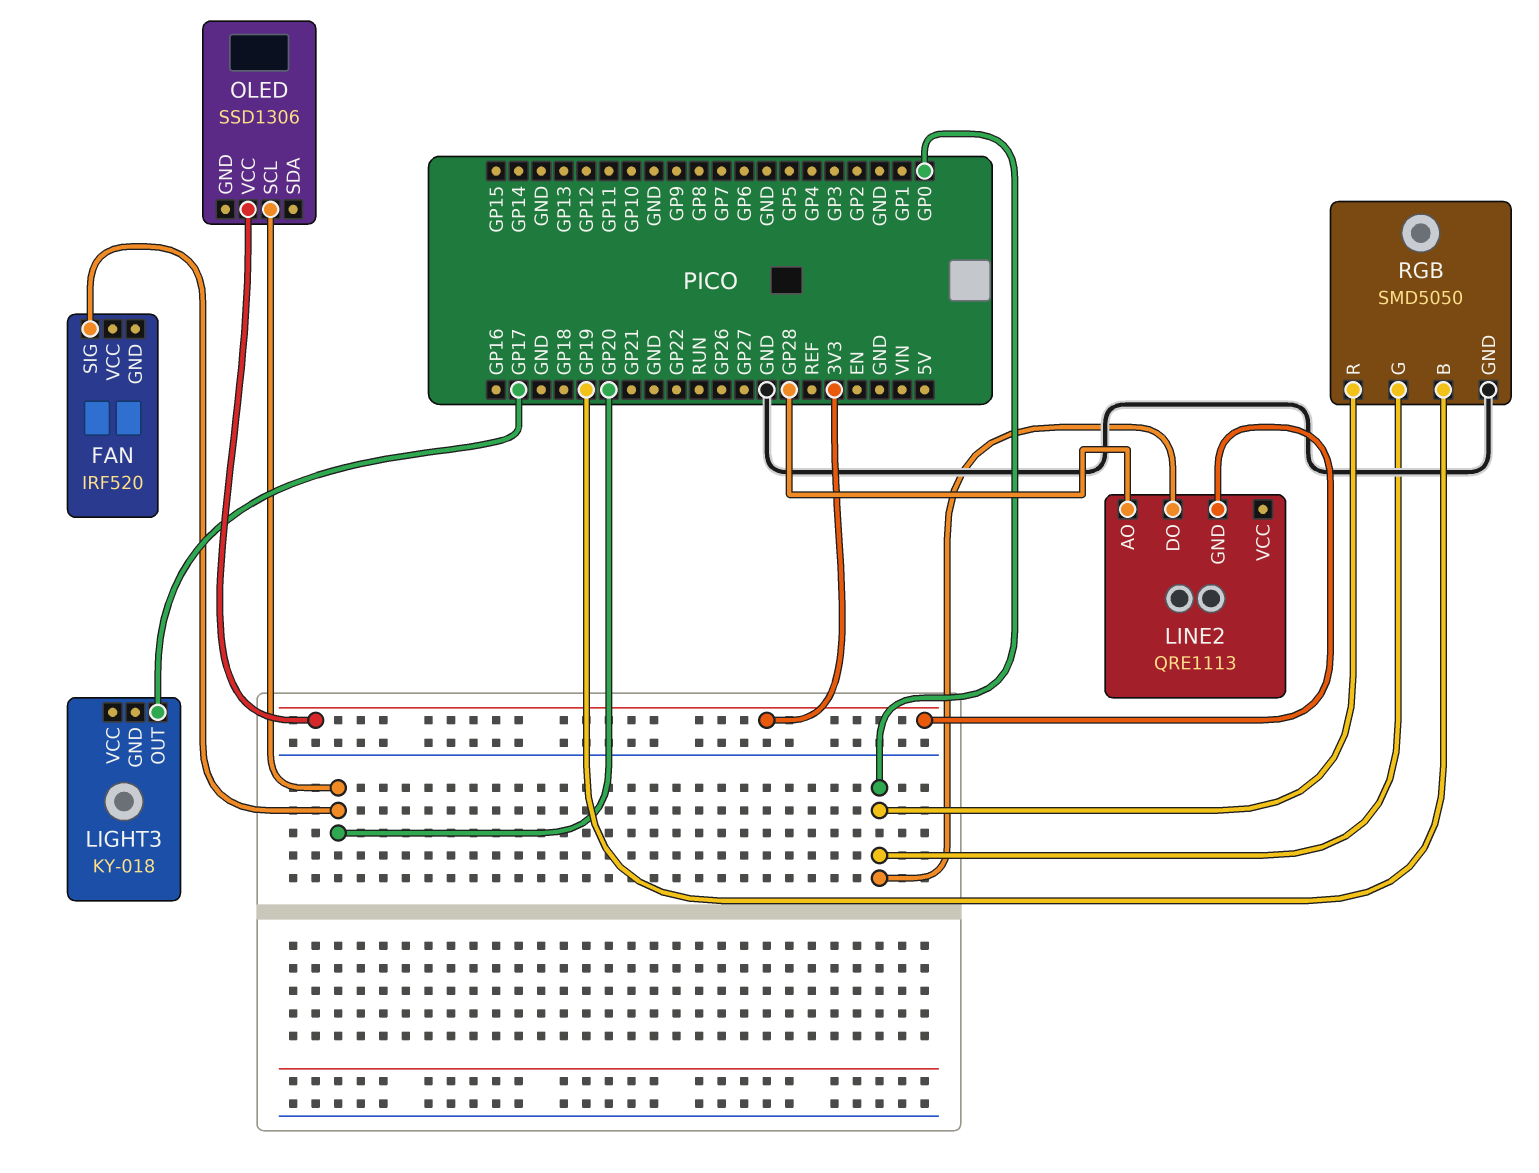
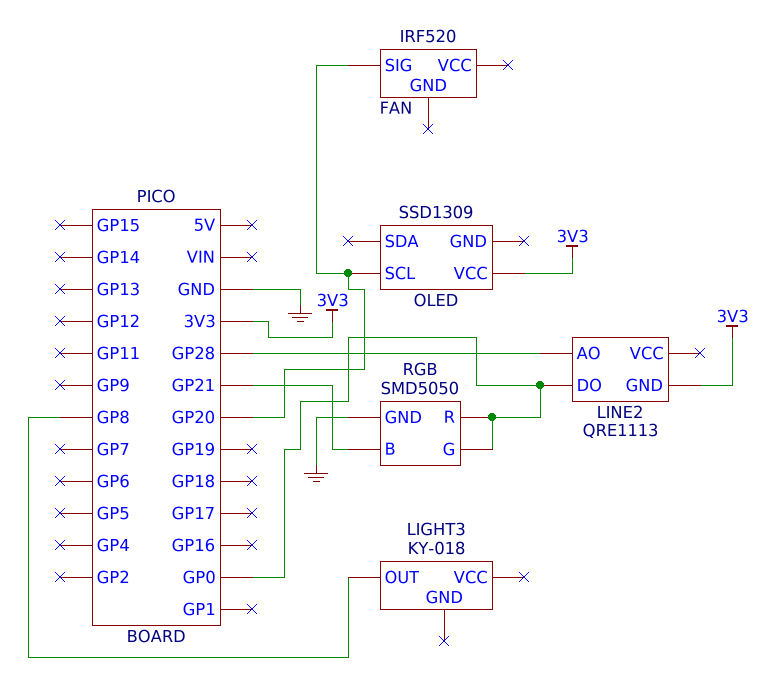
LIGHT3 pin OUT: GP17 -> GP8
OLED: SSD1306 -> SSD1309
RGB pin B: GP19 -> GP21

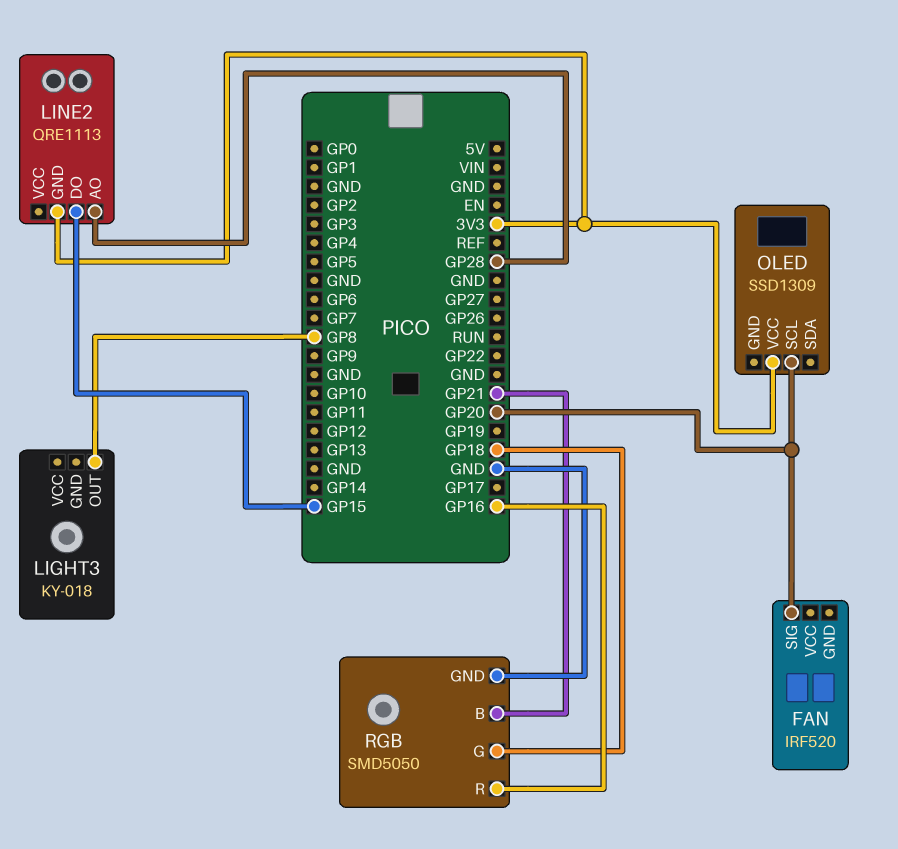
LINE2 pin DO: GP0 -> GP15
RGB pin G: GP0 -> GP18
RGB pin R: GP0 -> GP16

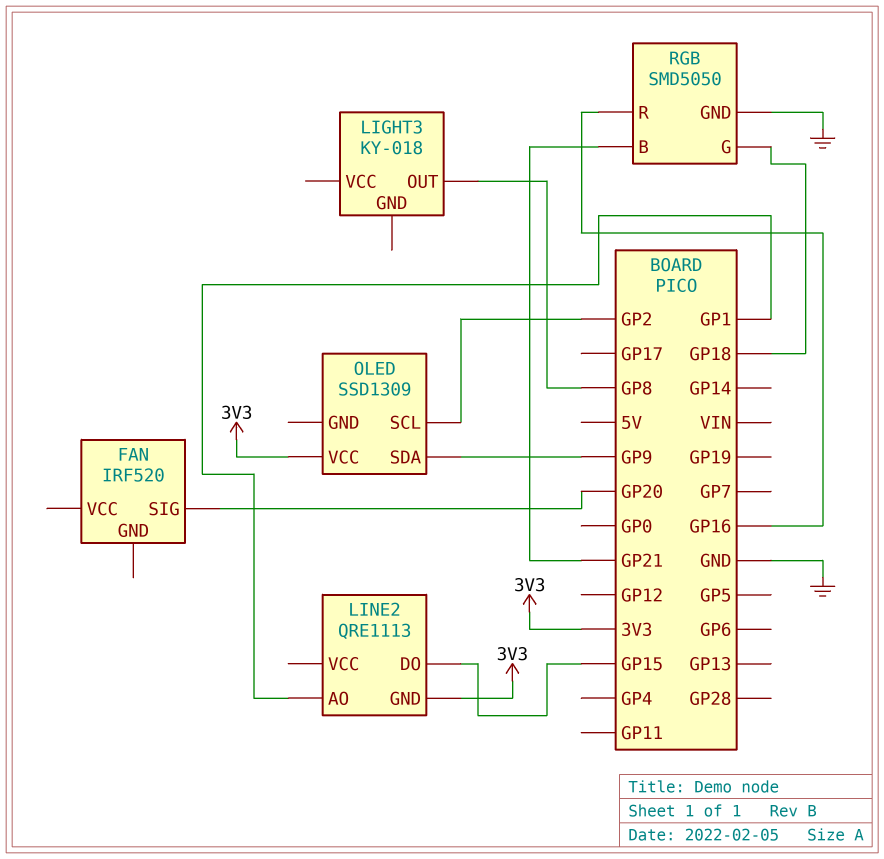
LINE2 pin AO: GP28 -> GP1
OLED pin SCL: GP20 -> GP2
OLED pin SDA: none -> GP9

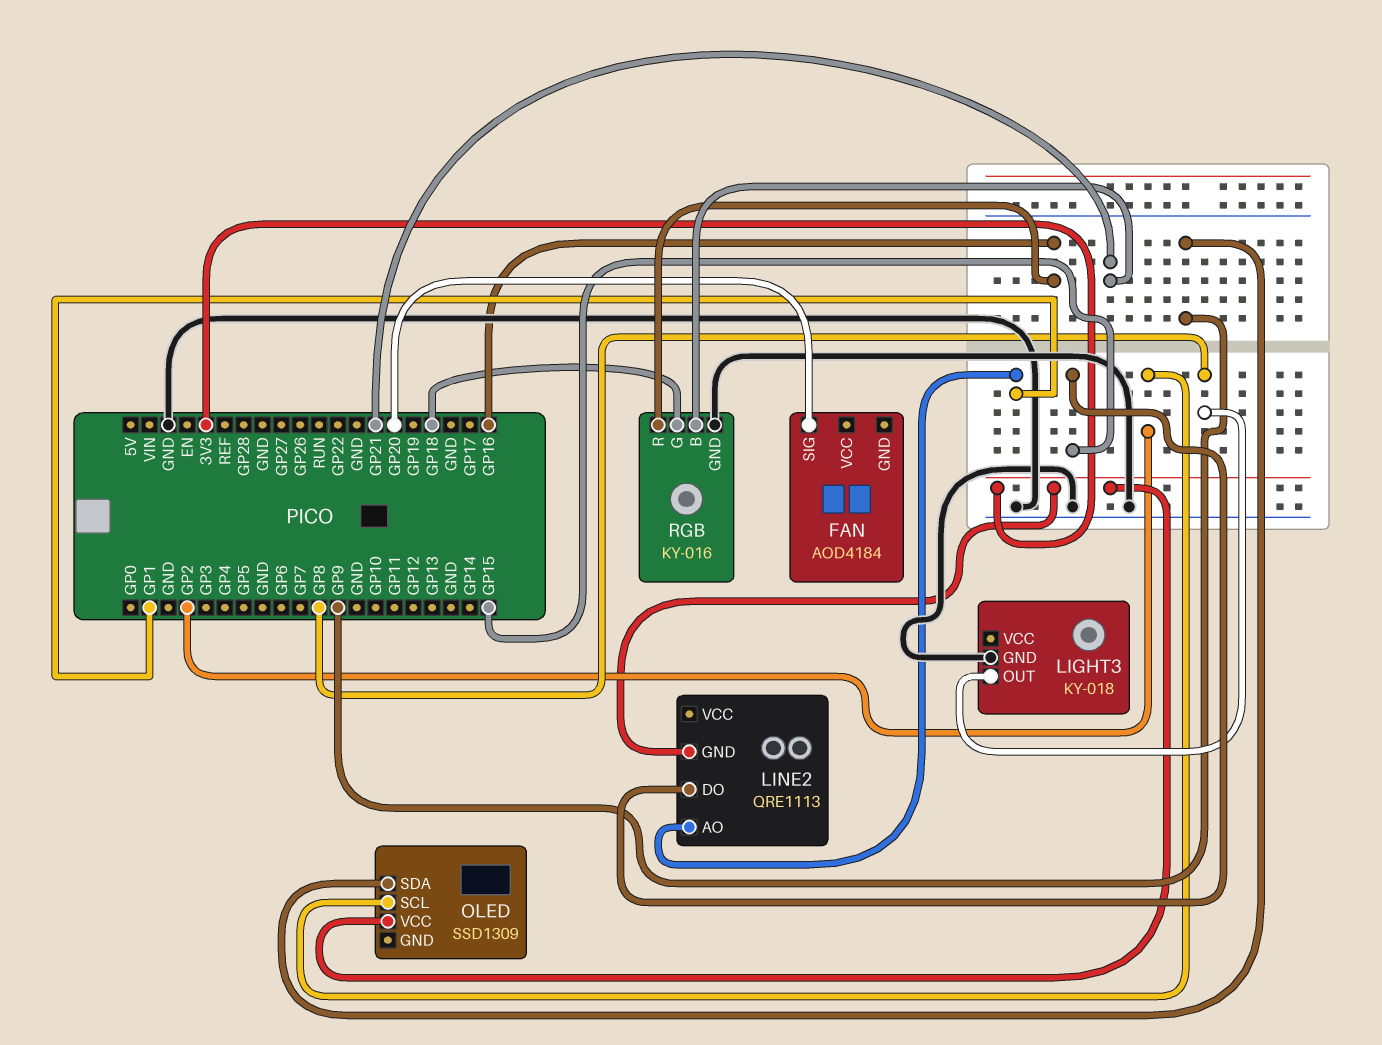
FAN: IRF520 -> AOD4184
LIGHT3 pin GND: none -> GND
RGB: SMD5050 -> KY-016

